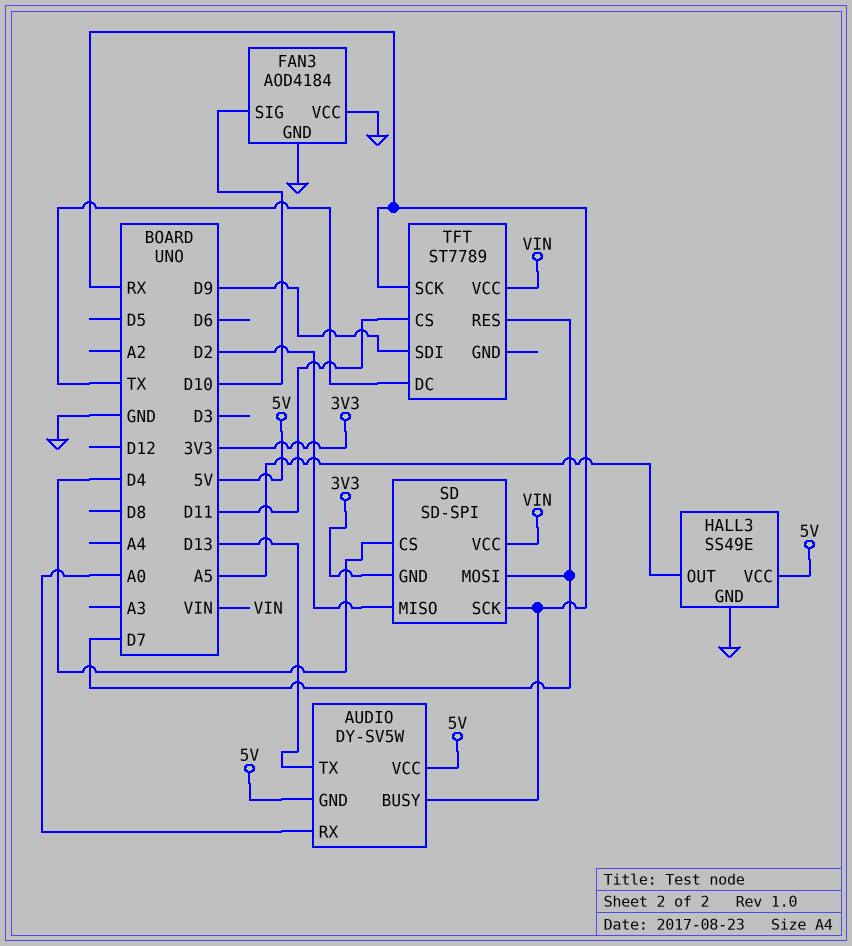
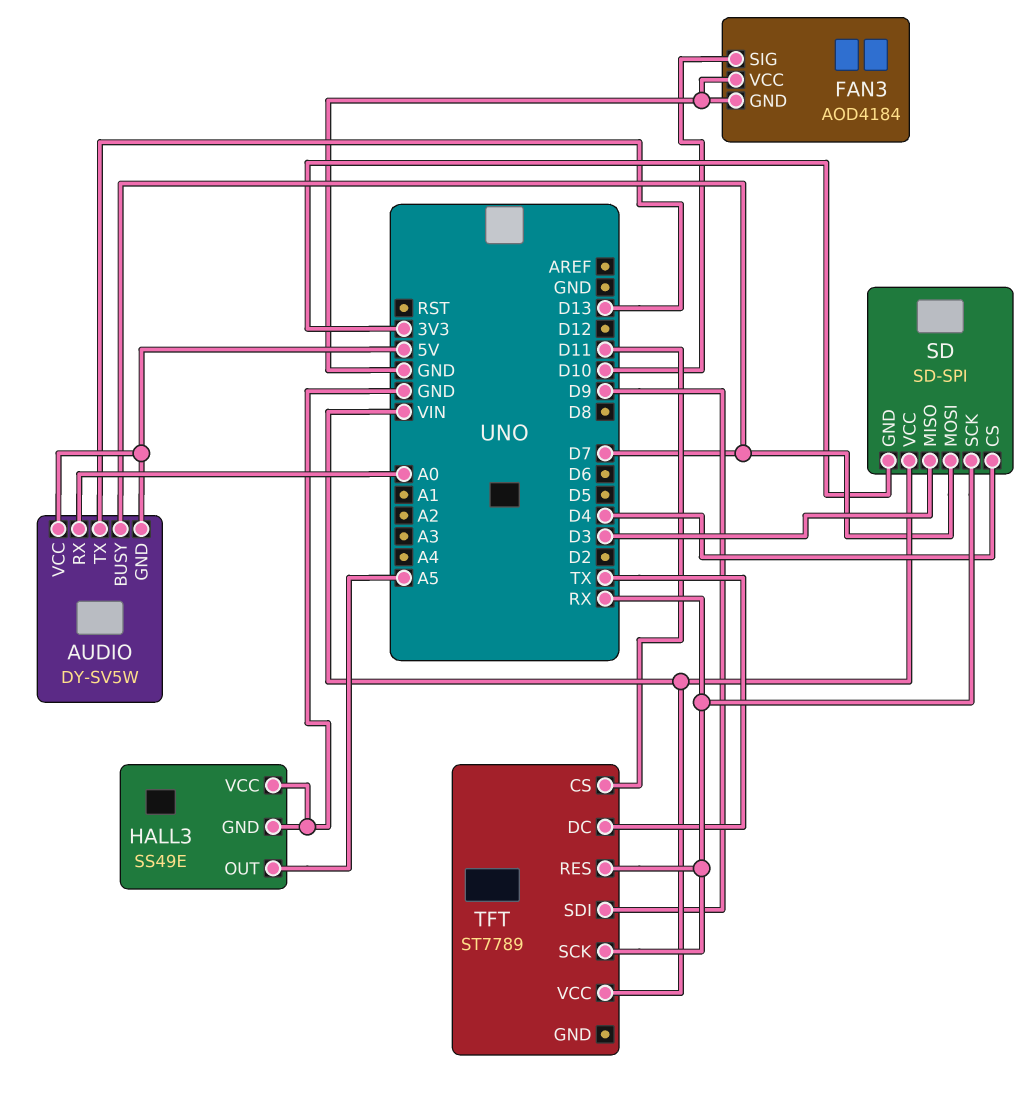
AUDIO pin BUSY: RX -> D7
HALL3 pin VCC: 5V -> GND
SD pin MISO: D2 -> D3
TFT pin RES: D7 -> RX

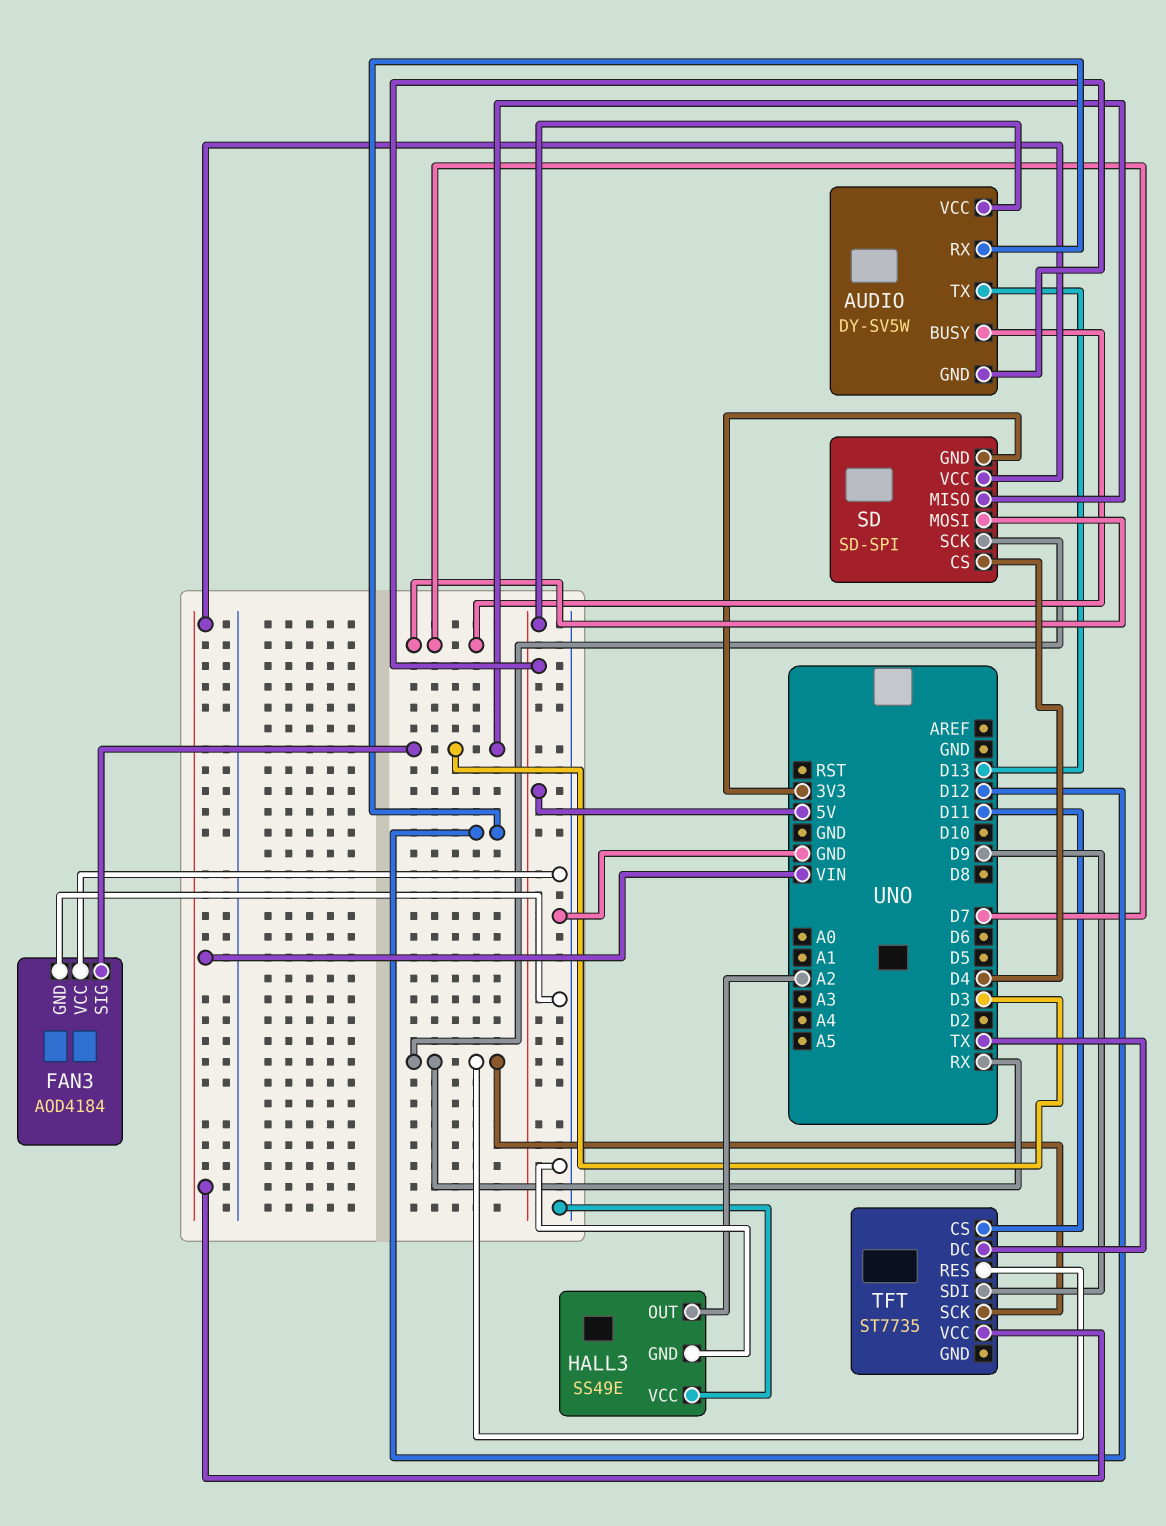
AUDIO pin RX: A0 -> D12
FAN3 pin SIG: D10 -> D3
HALL3 pin OUT: A5 -> A2
TFT: ST7789 -> ST7735

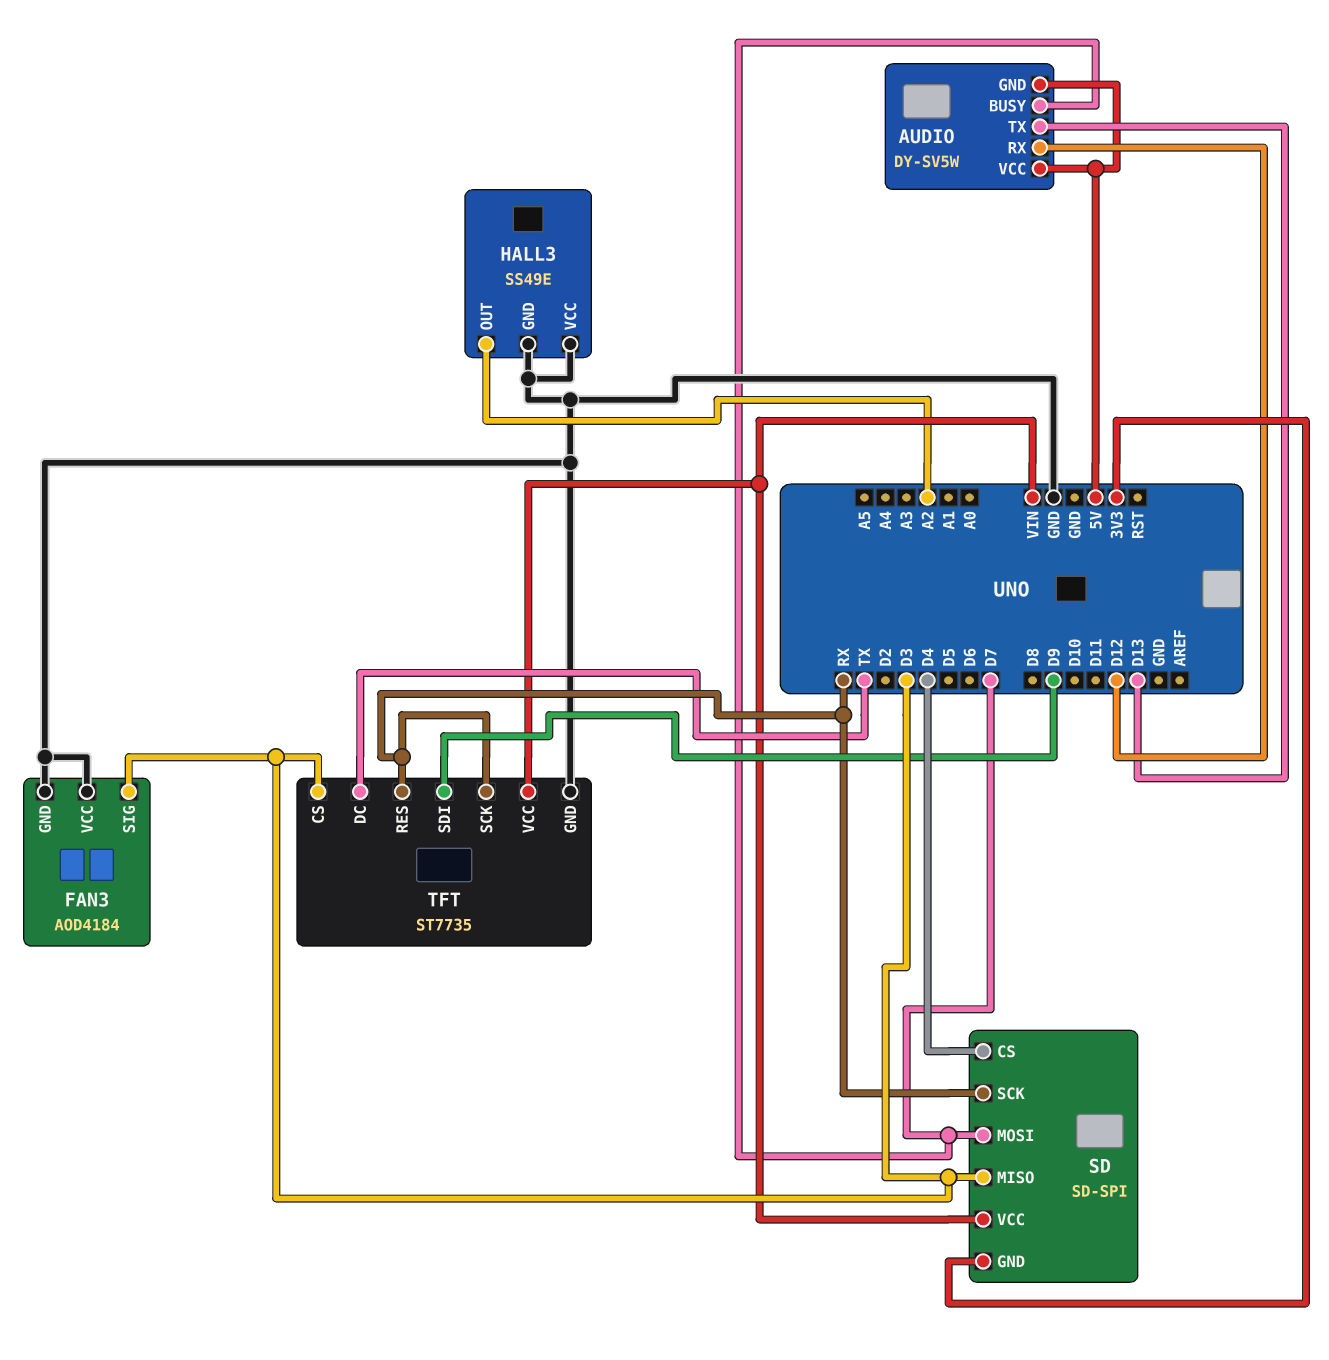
TFT pin CS: D11 -> D3
TFT pin GND: none -> GND

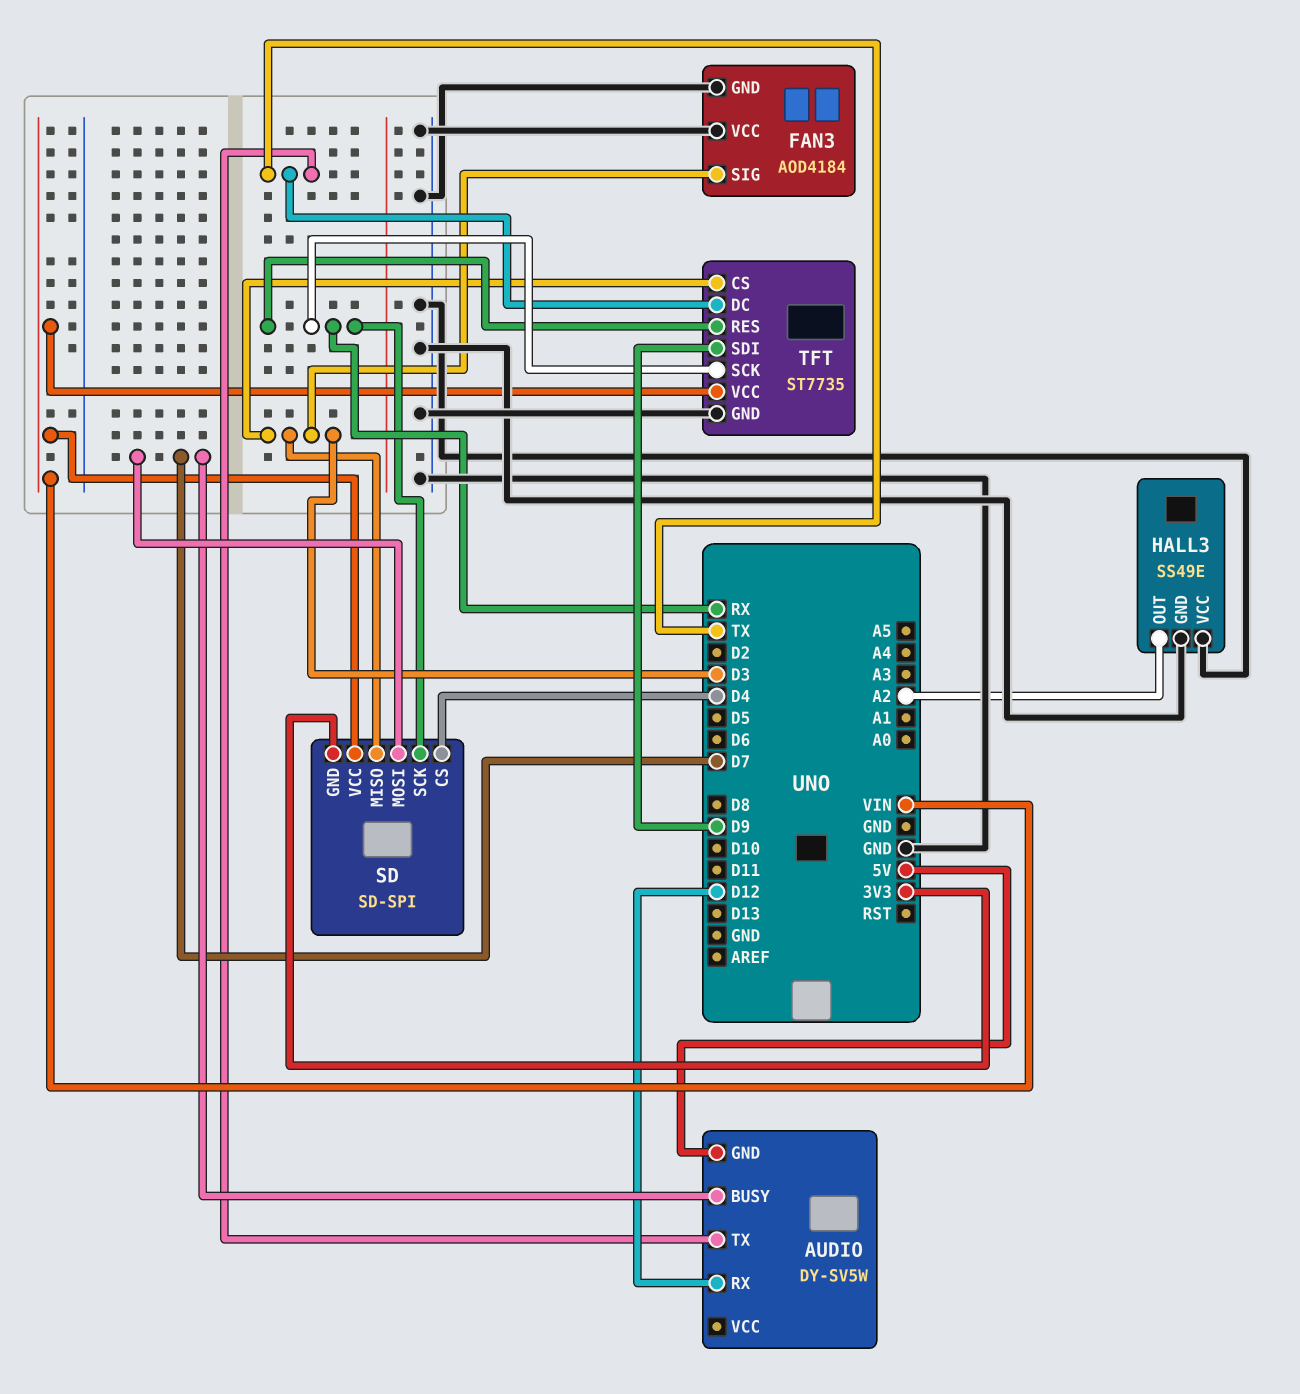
AUDIO pin TX: D13 -> TX
AUDIO pin VCC: 5V -> none

